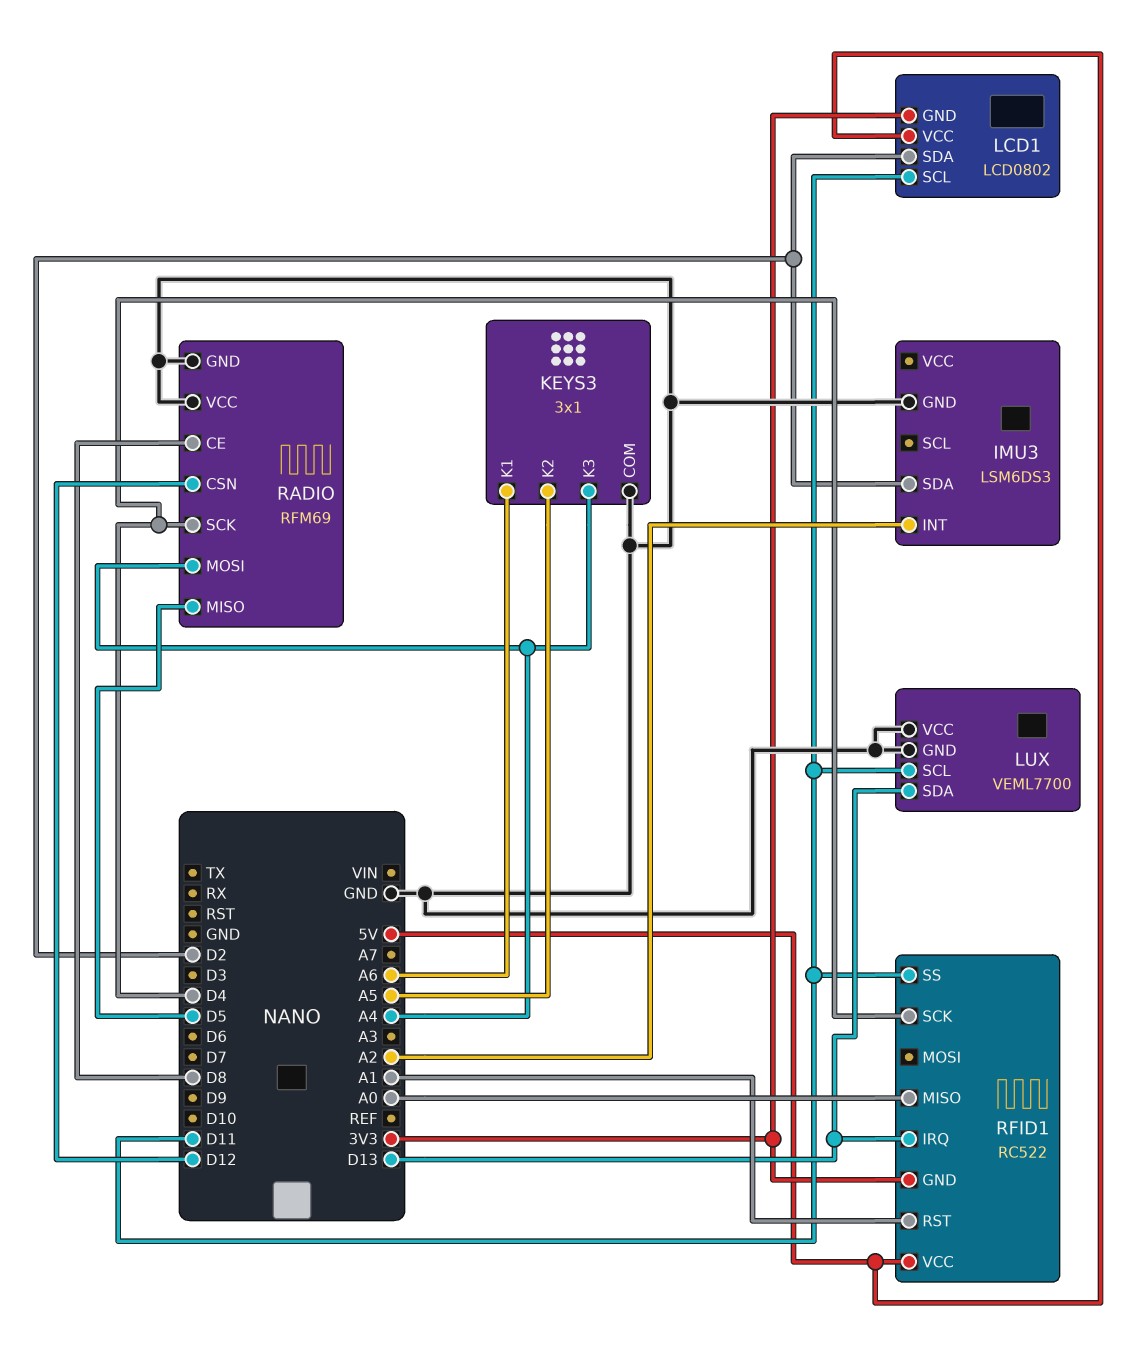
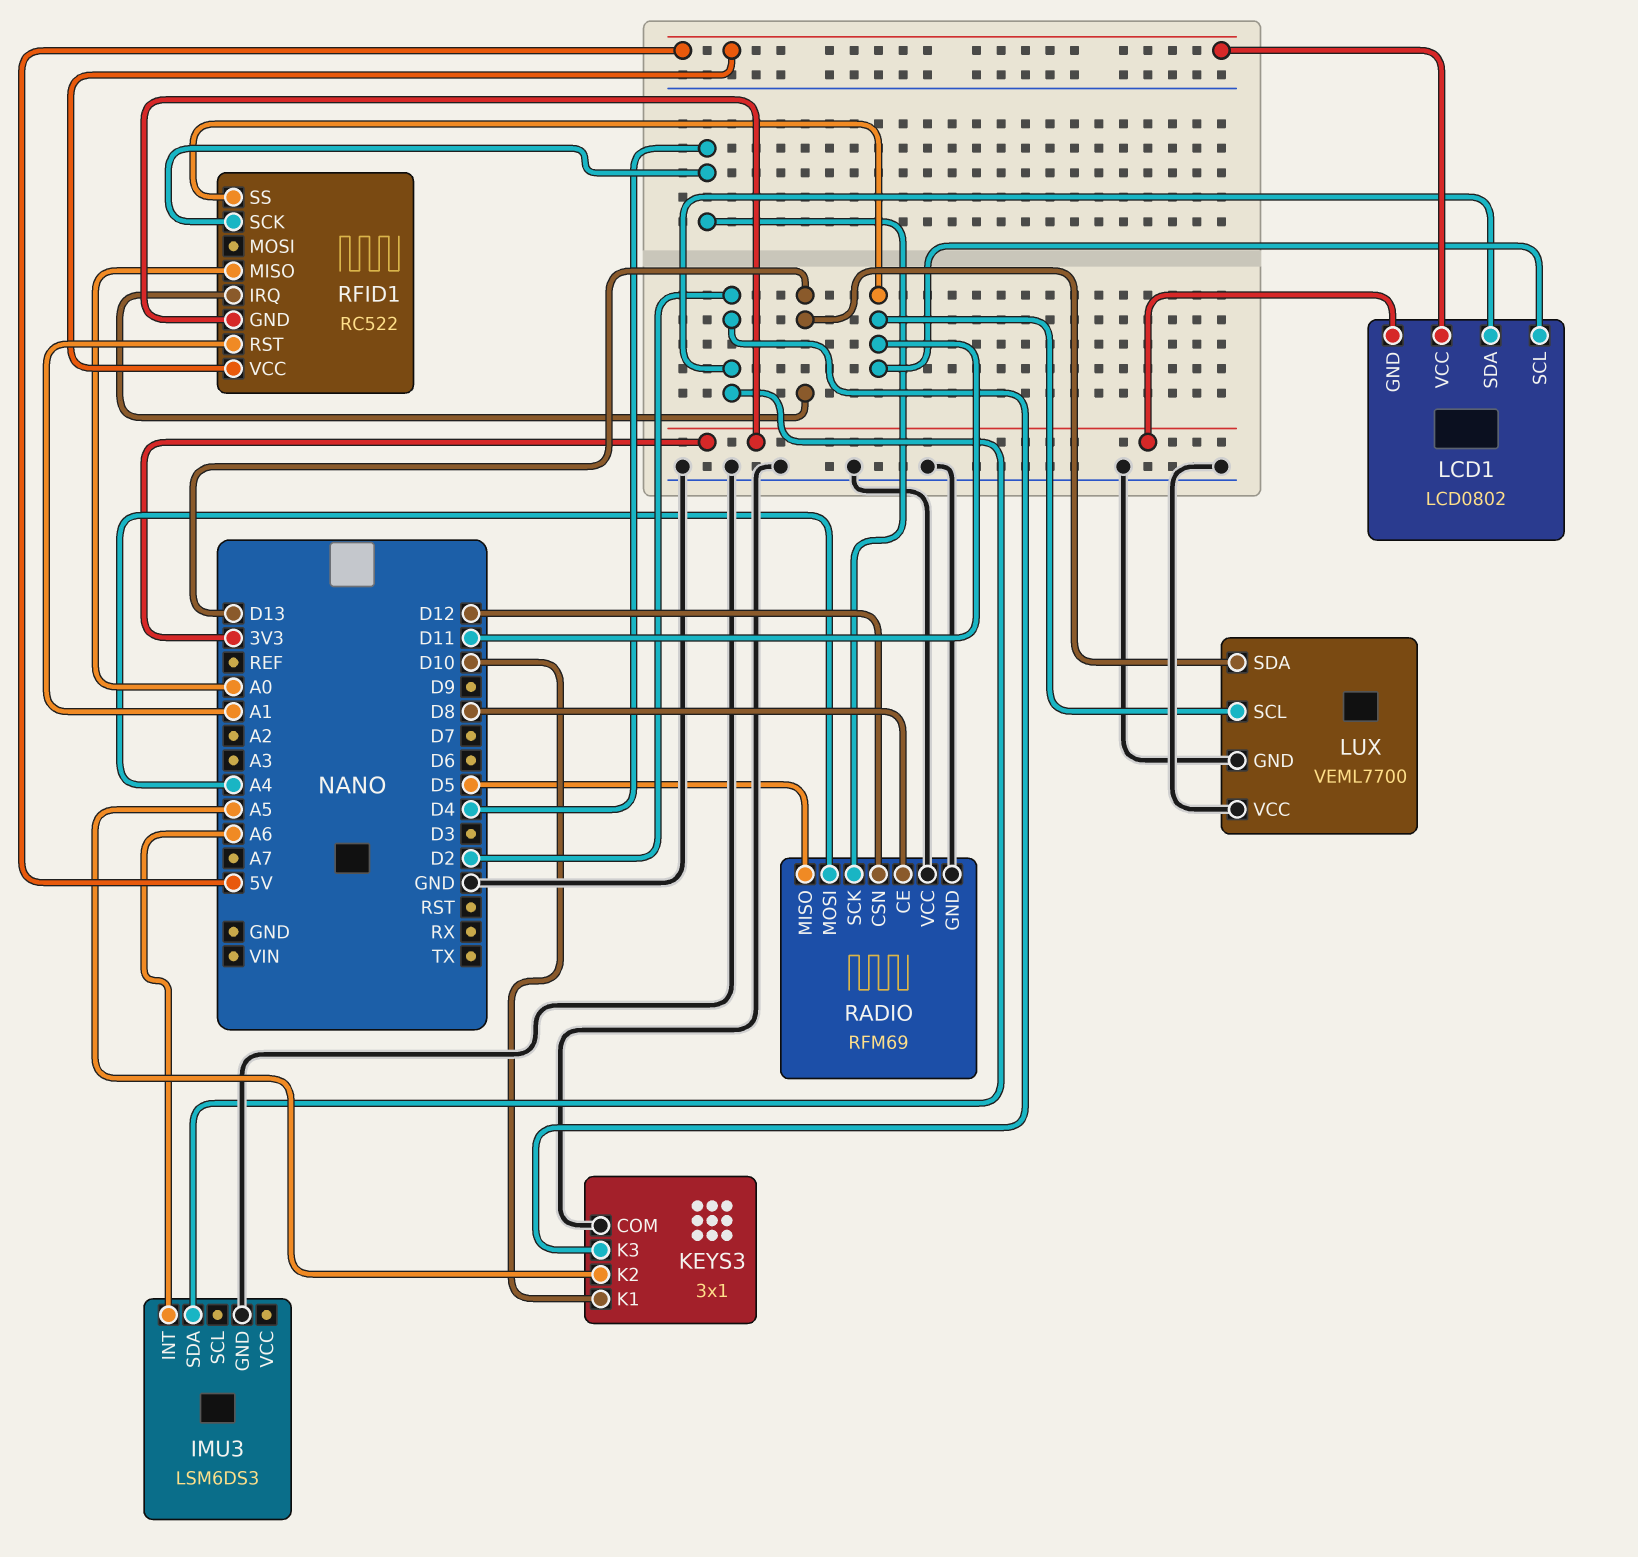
IMU3 pin INT: A2 -> A6
KEYS3 pin K1: A6 -> D10
KEYS3 pin K3: A4 -> D2

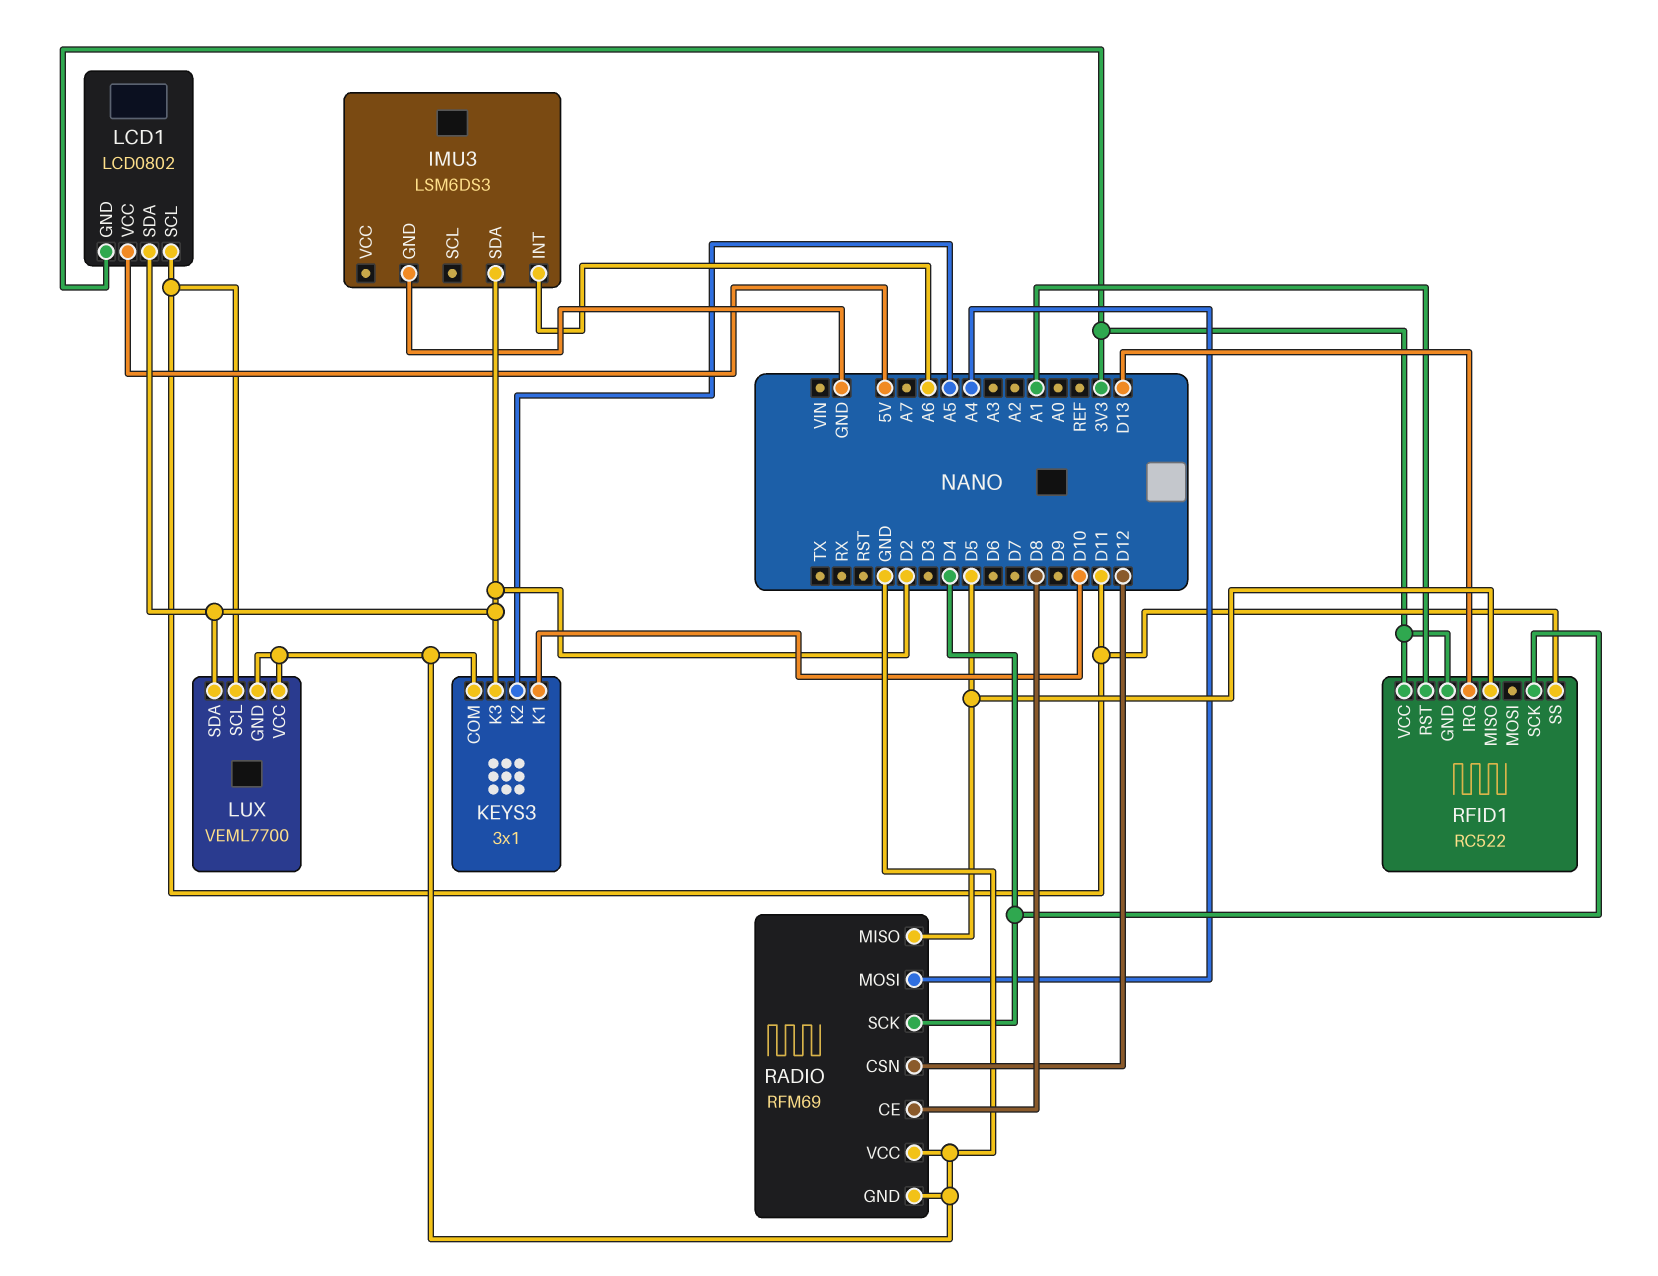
LUX pin SDA: D13 -> D2
RFID1 pin MISO: A0 -> D5
RFID1 pin VCC: 5V -> 3V3

